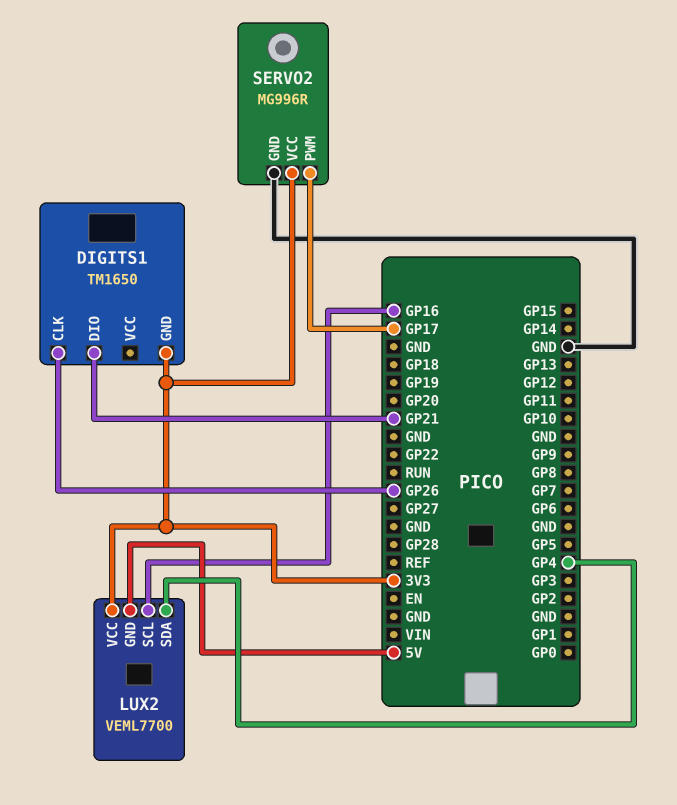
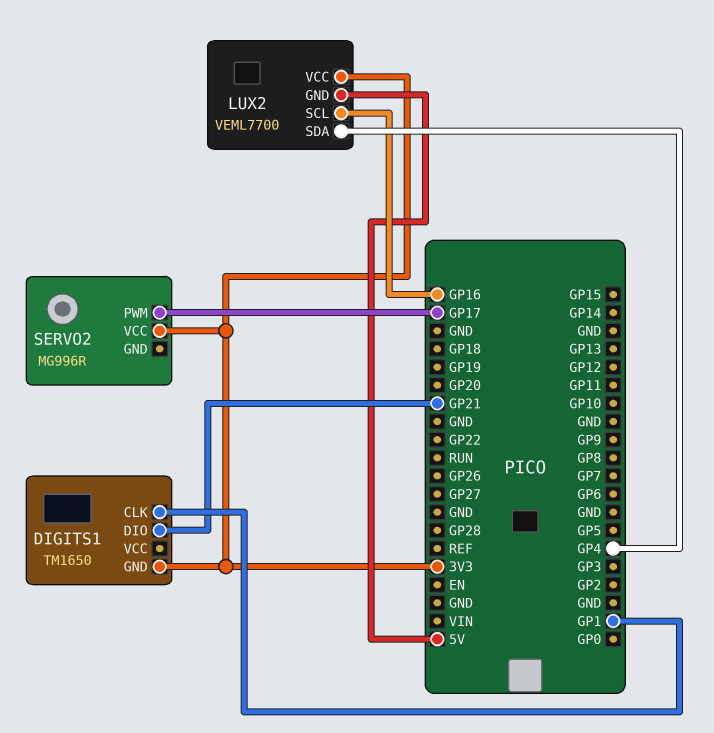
DIGITS1 pin CLK: GP26 -> GP1
SERVO2 pin GND: GND -> none

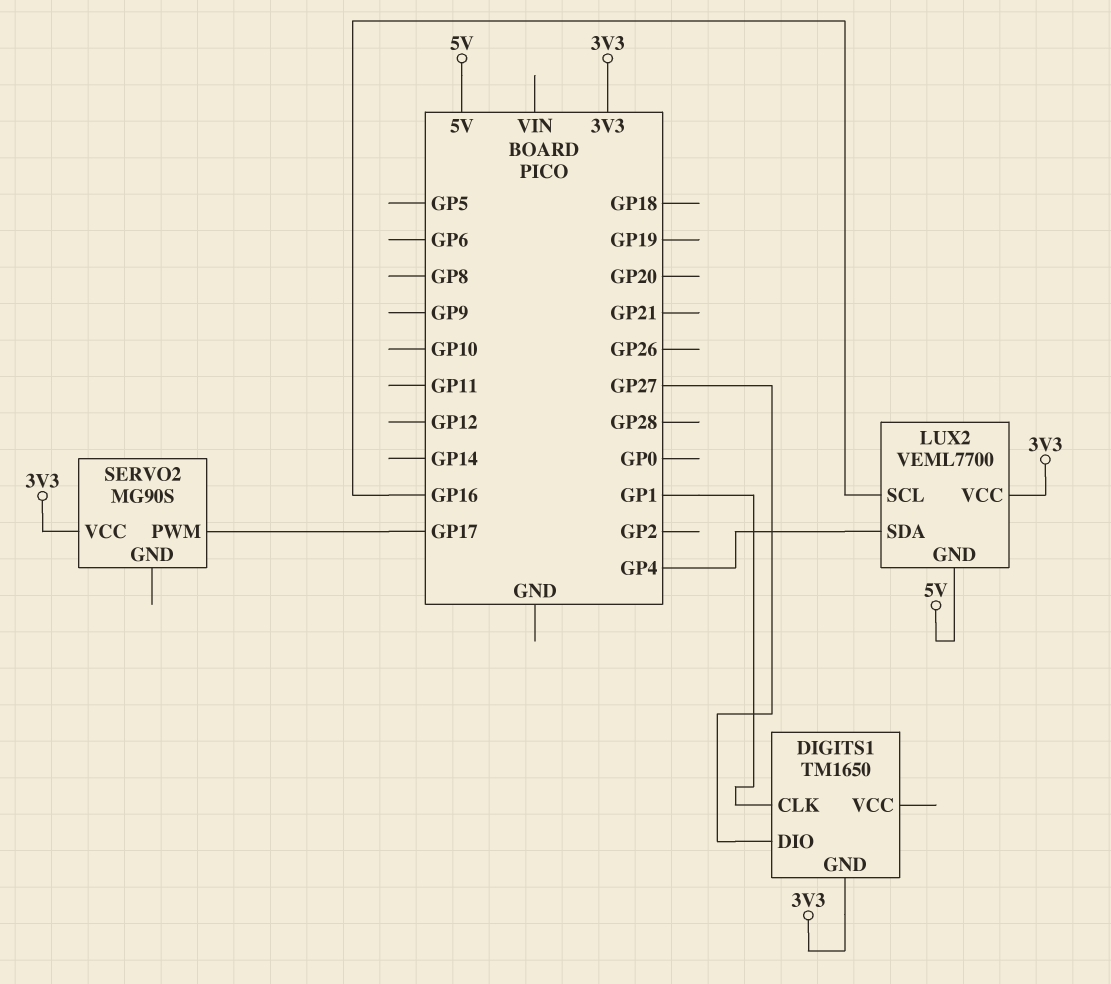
DIGITS1 pin DIO: GP21 -> GP27
SERVO2: MG996R -> MG90S

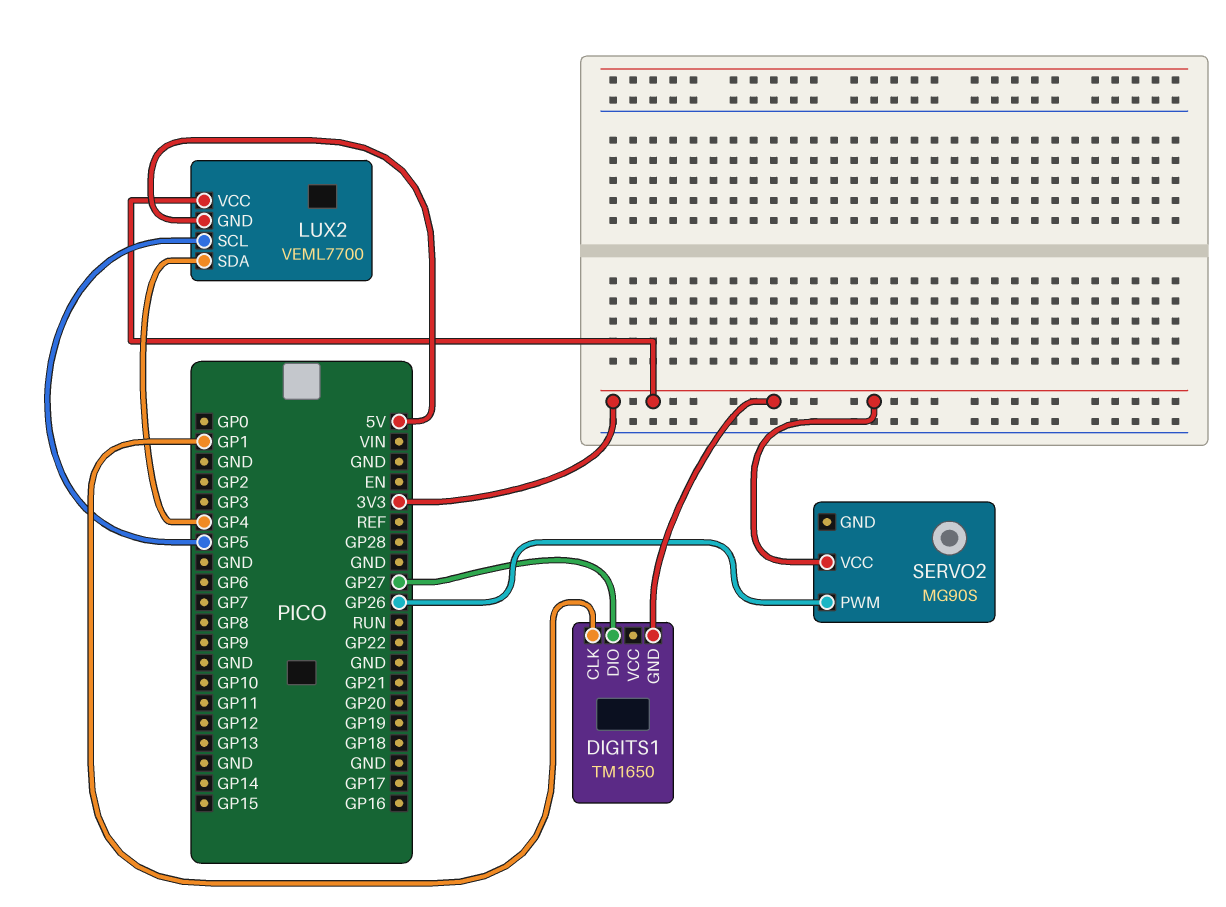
LUX2 pin SCL: GP16 -> GP5
SERVO2 pin PWM: GP17 -> GP26

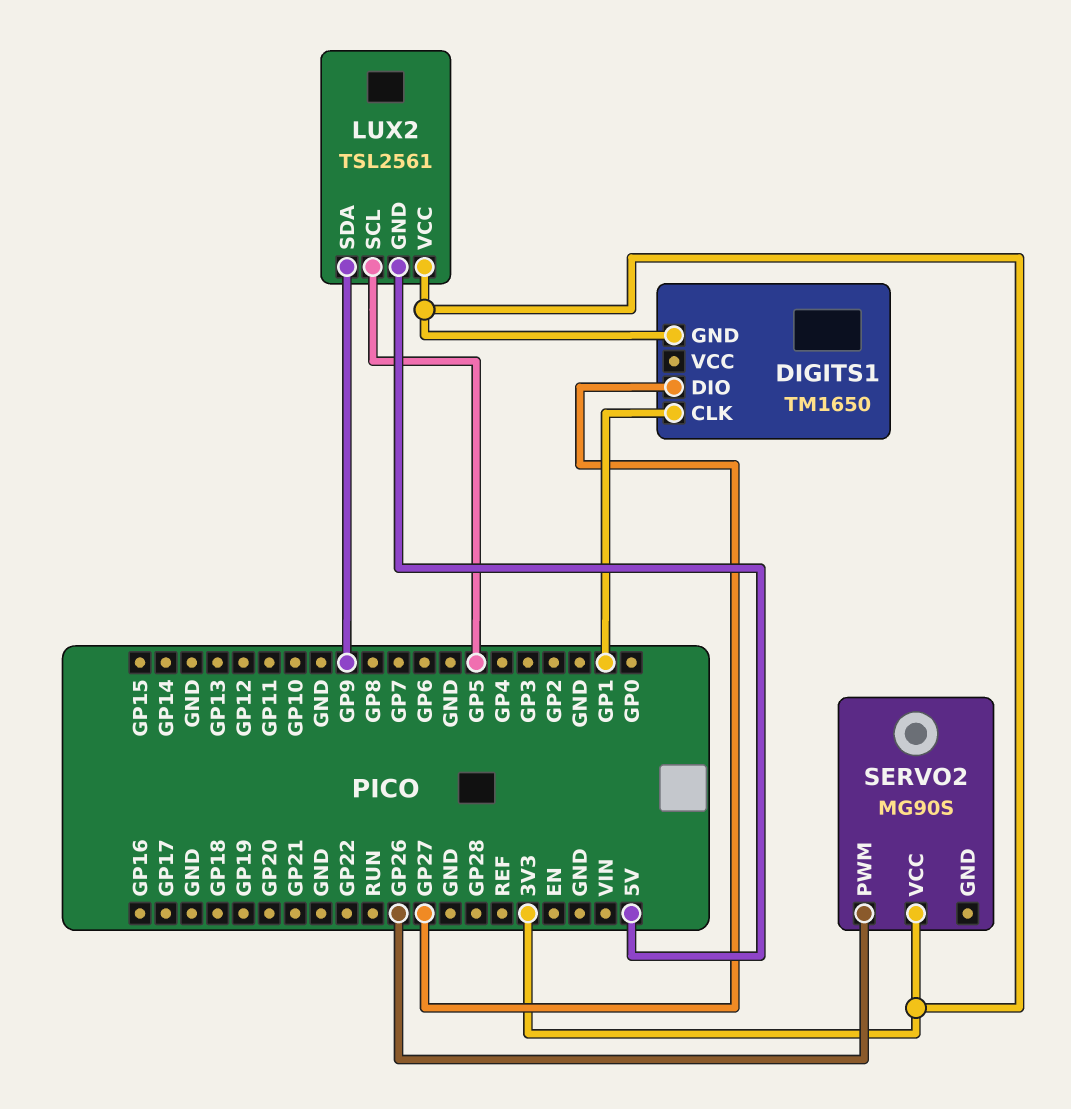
LUX2: VEML7700 -> TSL2561
LUX2 pin SDA: GP4 -> GP9

